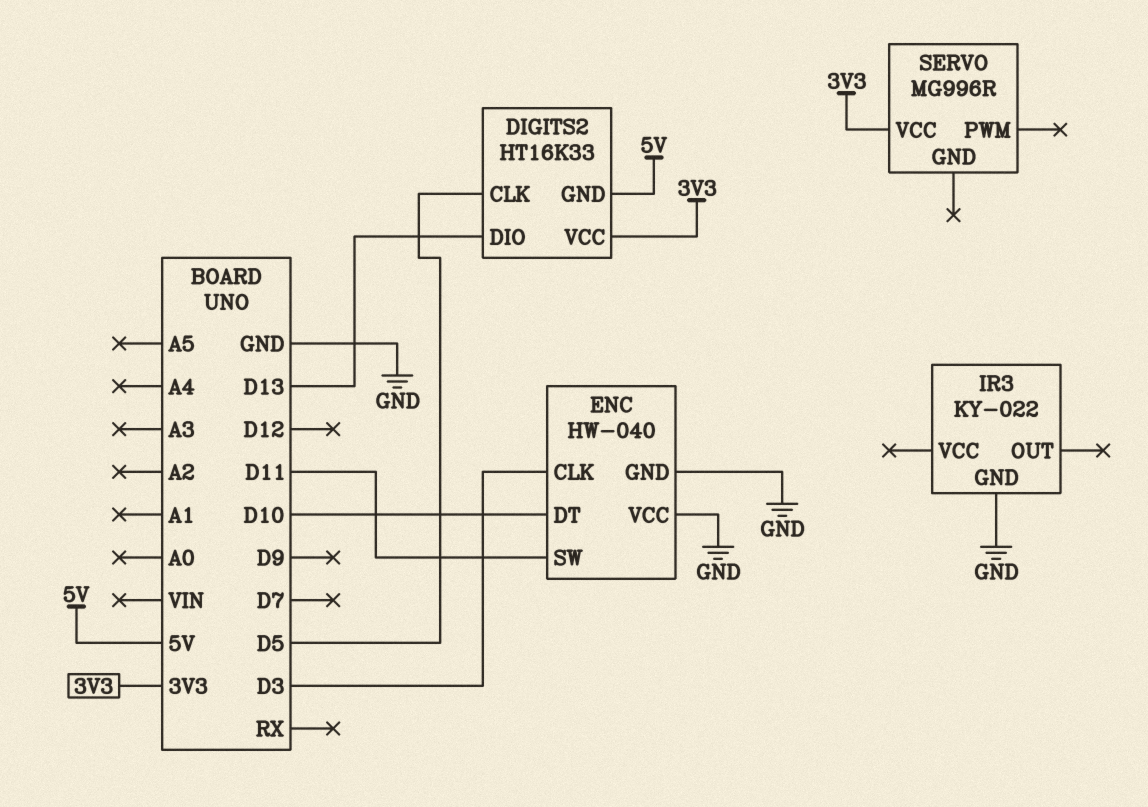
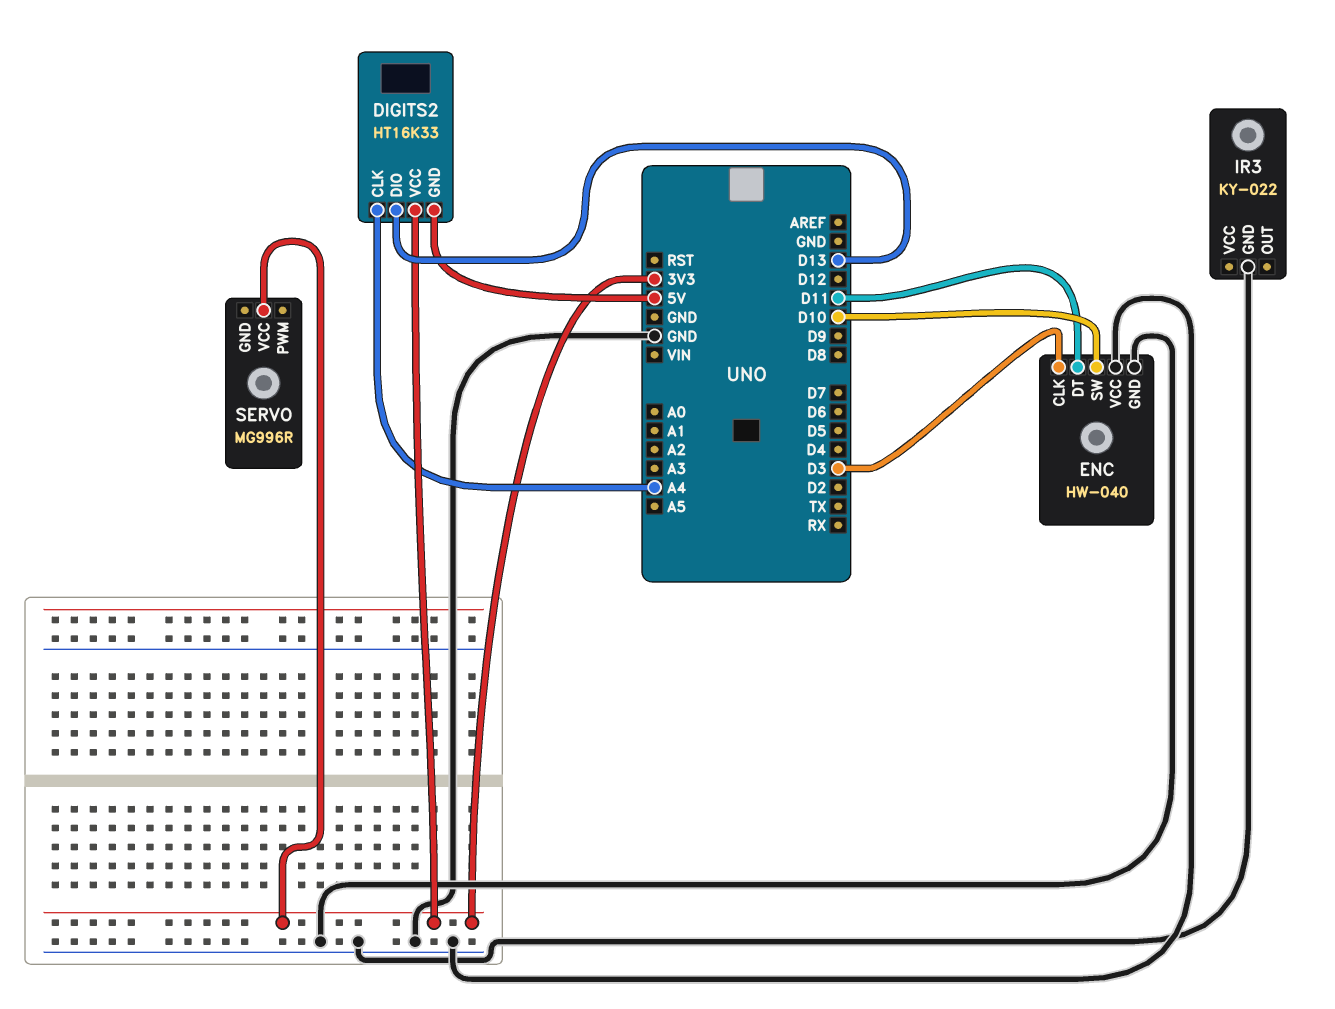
DIGITS2 pin CLK: D5 -> A4
ENC pin DT: D10 -> D11
ENC pin SW: D11 -> D10

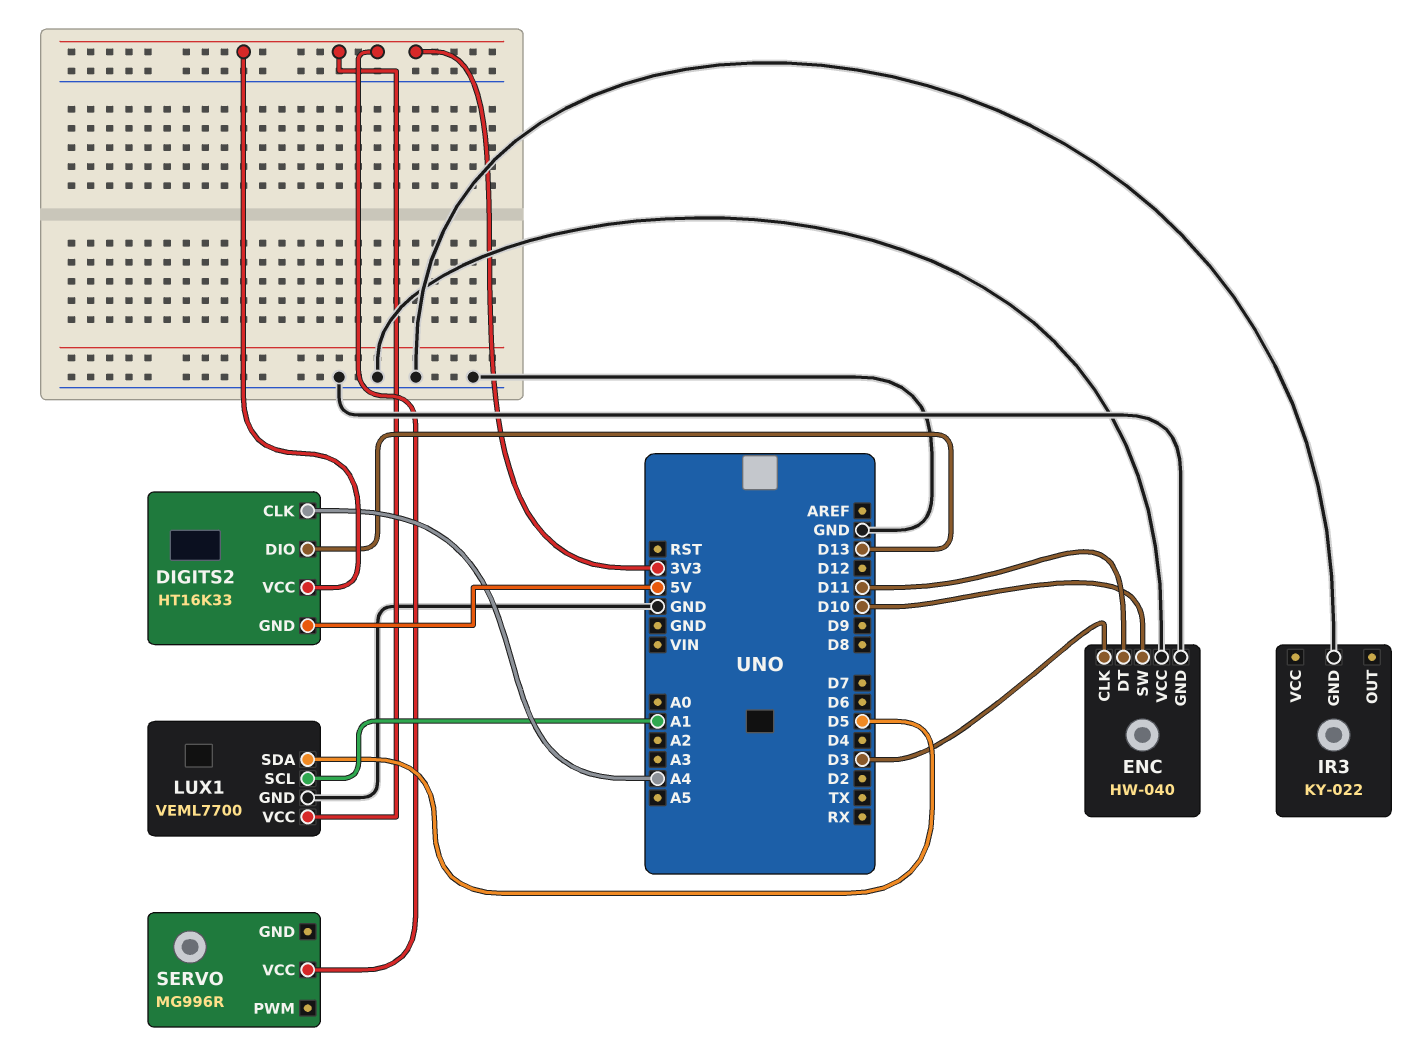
LUX1: none -> VEML7700
LUX1 pin GND: none -> GND
LUX1 pin SCL: none -> A1
LUX1 pin SDA: none -> D5
LUX1 pin VCC: none -> 3V3

